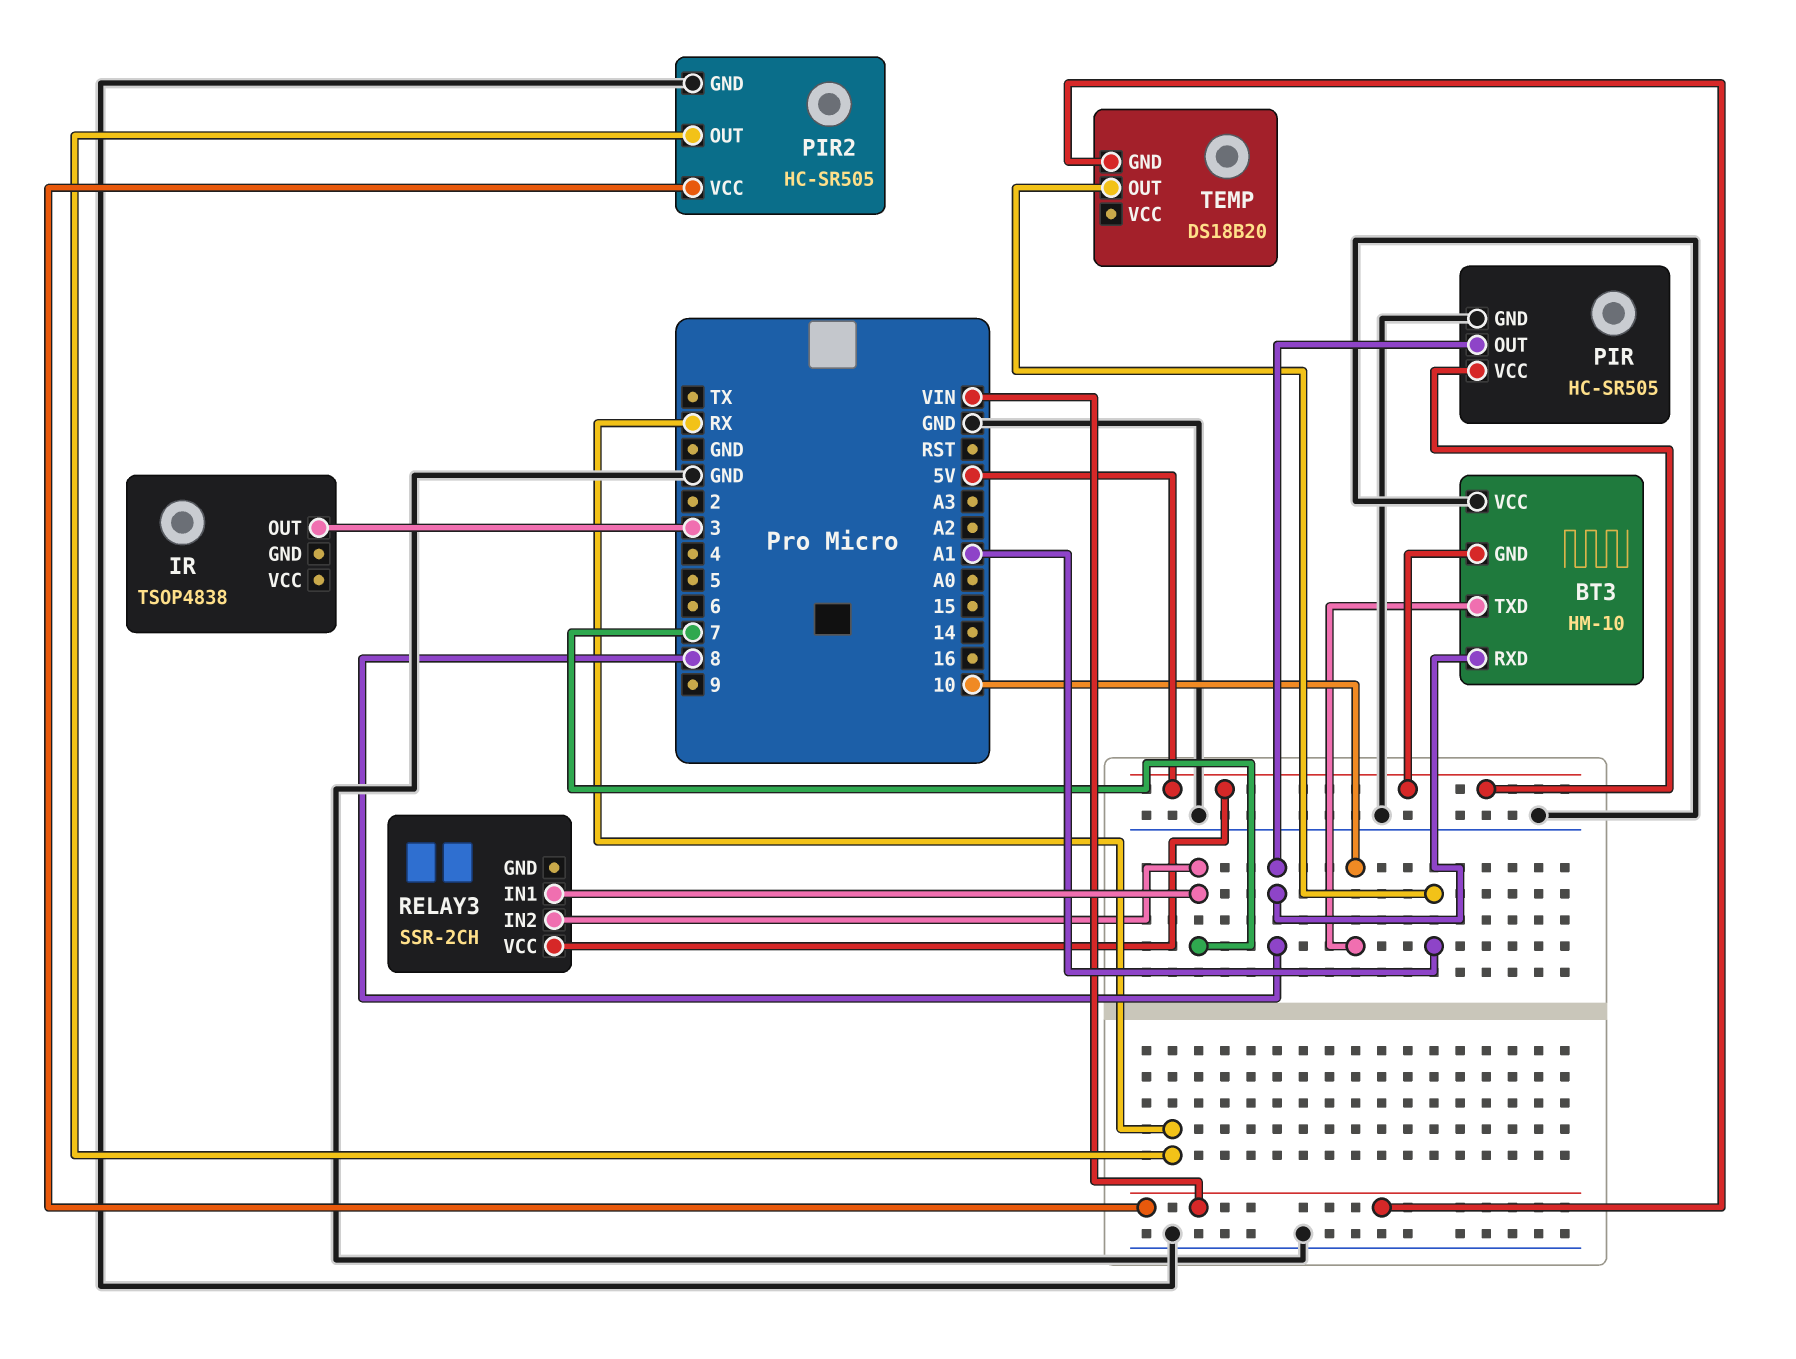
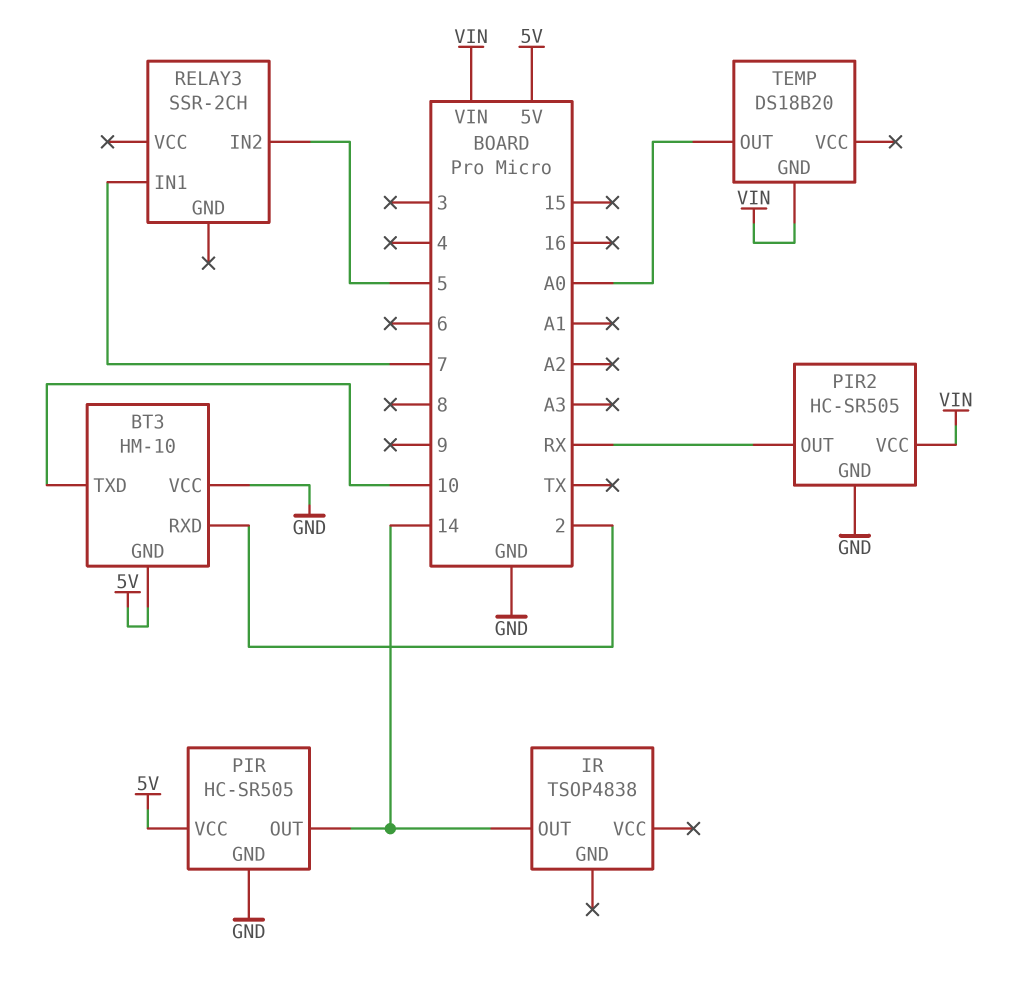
BT3 pin RXD: 8 -> 2
IR pin OUT: 3 -> 14
PIR pin OUT: 8 -> 14
RELAY3 pin IN2: 7 -> 5
RELAY3 pin VCC: 5V -> none
TEMP pin OUT: A1 -> A0

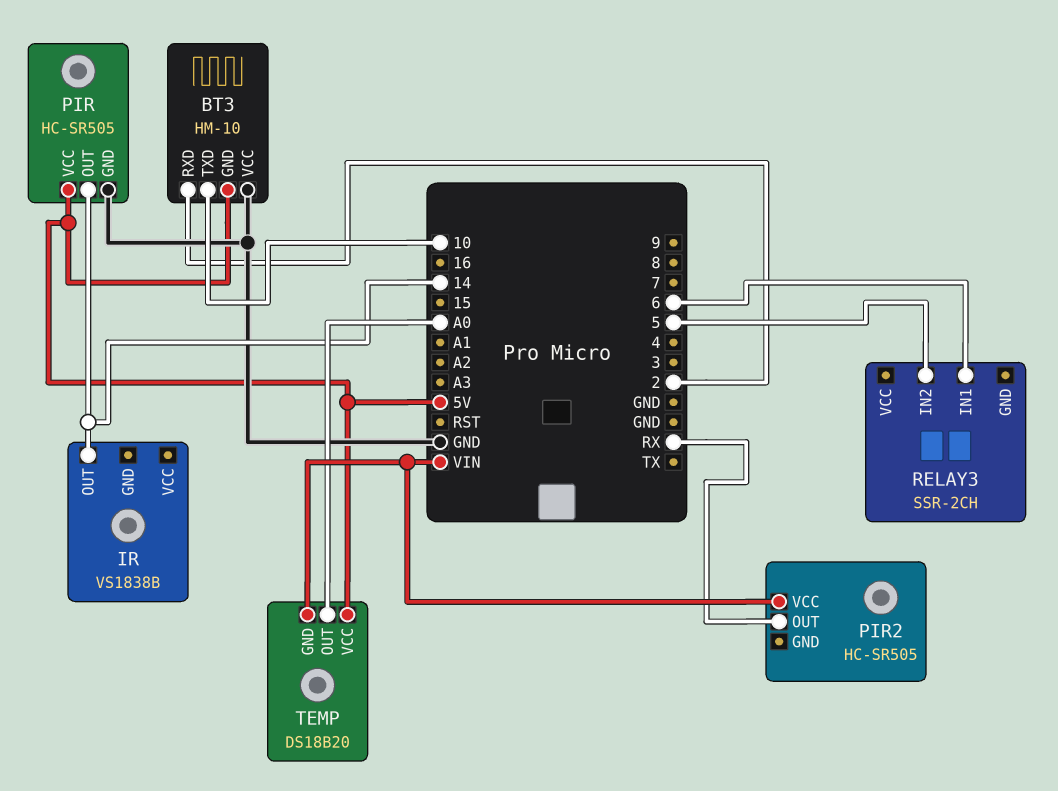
IR: TSOP4838 -> VS1838B
PIR2 pin GND: GND -> none
RELAY3 pin IN1: 7 -> 6
TEMP pin VCC: none -> 5V

